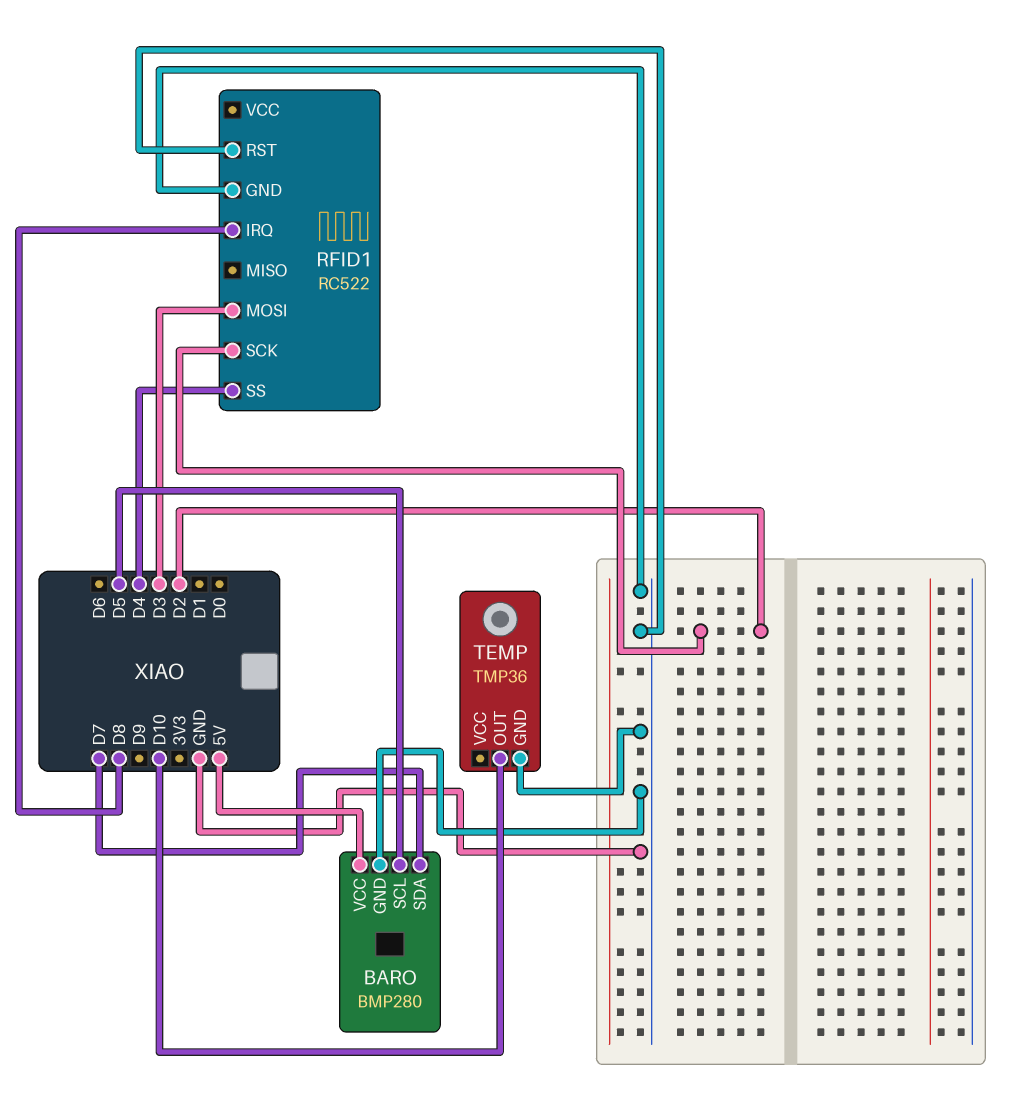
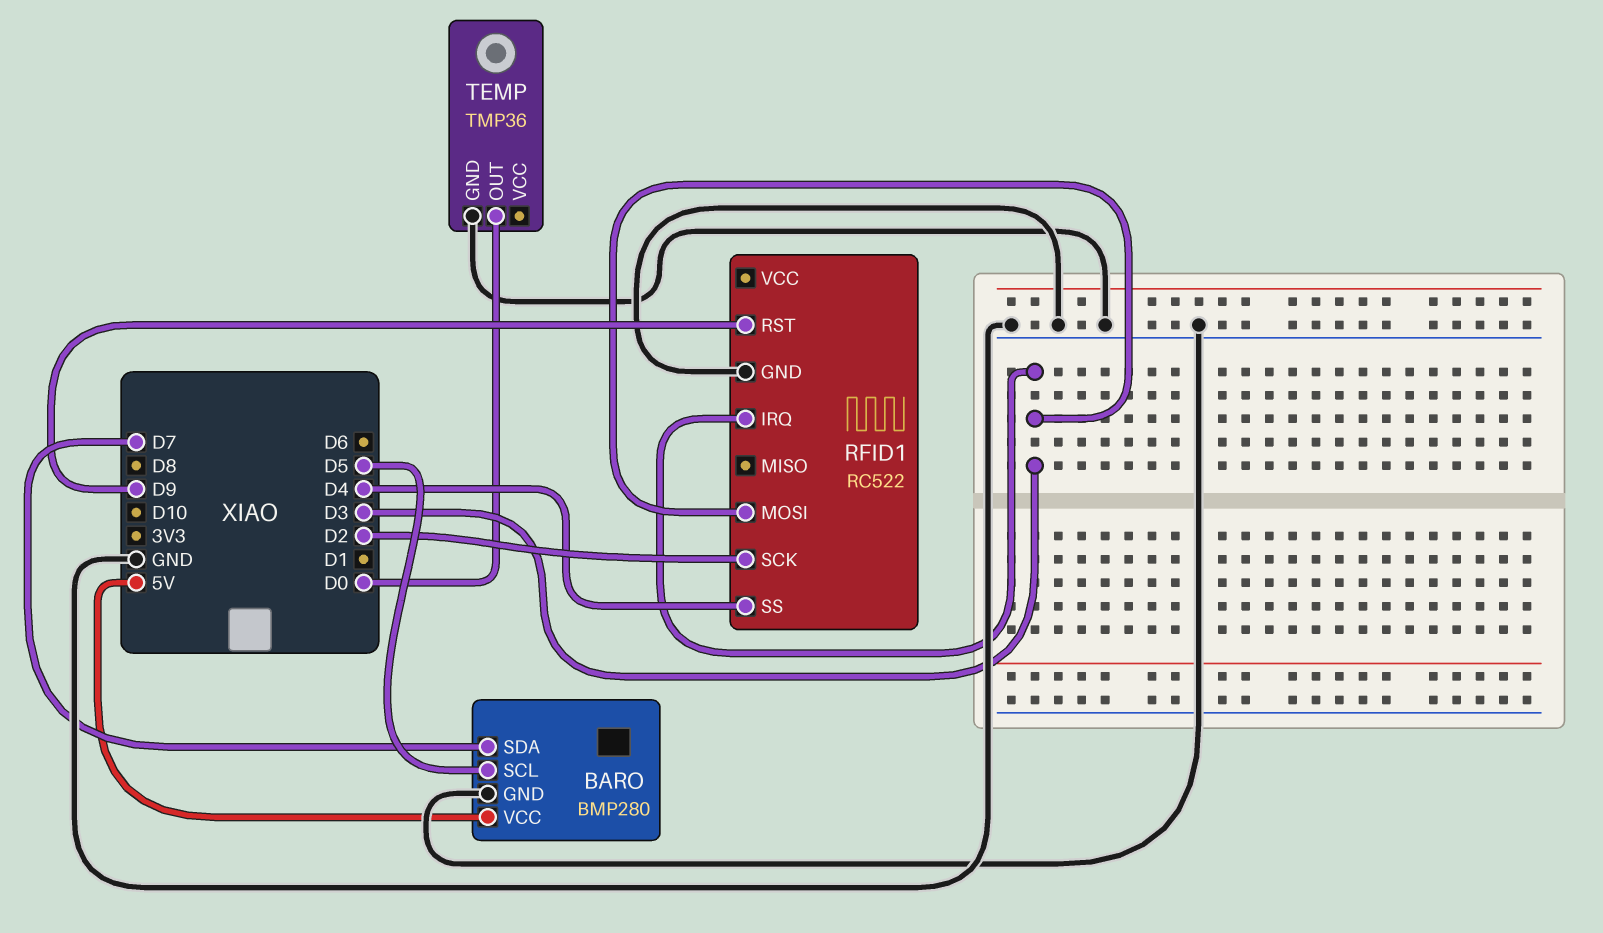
RFID1 pin IRQ: D8 -> D3
RFID1 pin RST: GND -> D9
TEMP pin OUT: D10 -> D0

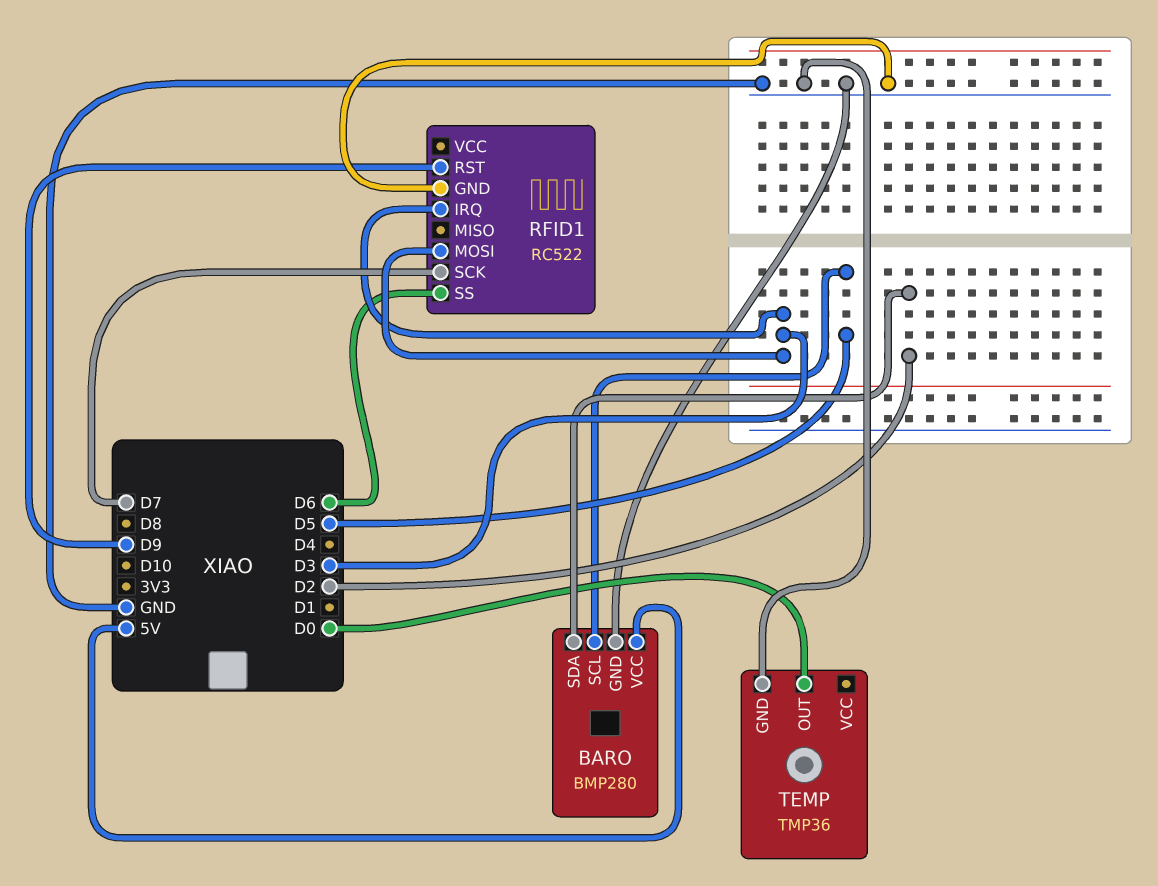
BARO pin SDA: D7 -> D2
RFID1 pin SCK: D2 -> D7
RFID1 pin SS: D4 -> D6

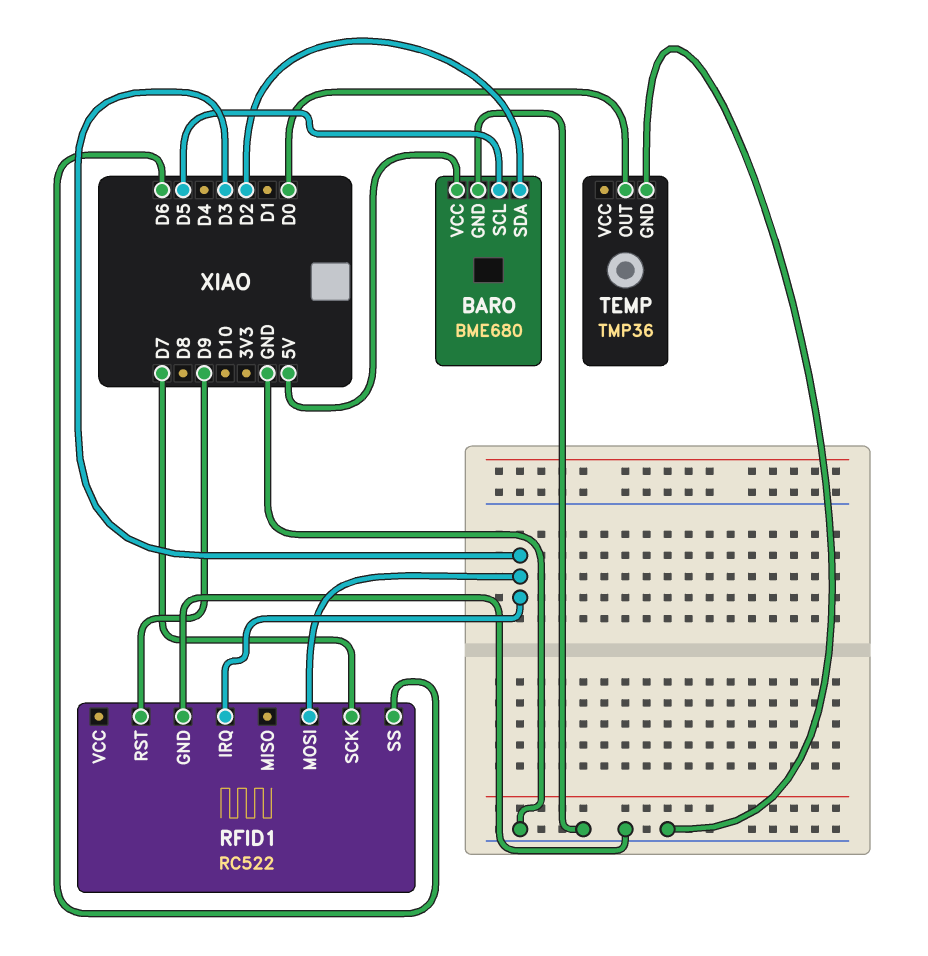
BARO: BMP280 -> BME680

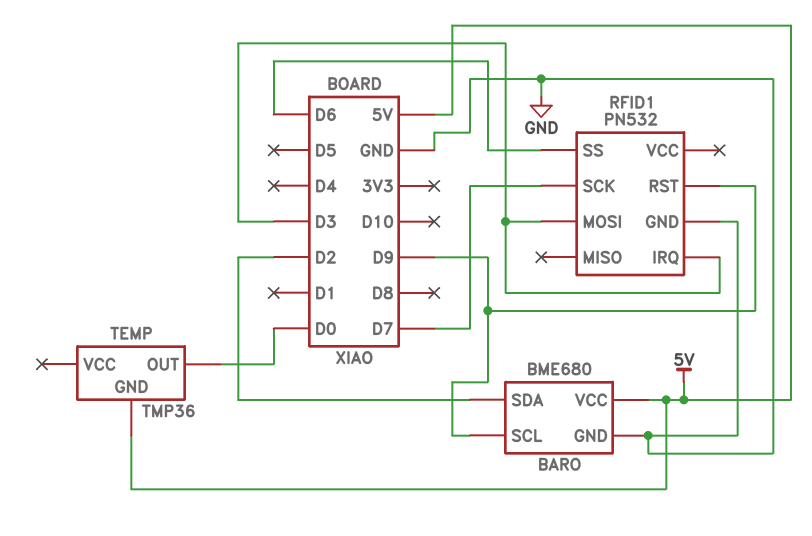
BARO pin SCL: D5 -> D9
RFID1: RC522 -> PN532
TEMP pin GND: GND -> 5V

